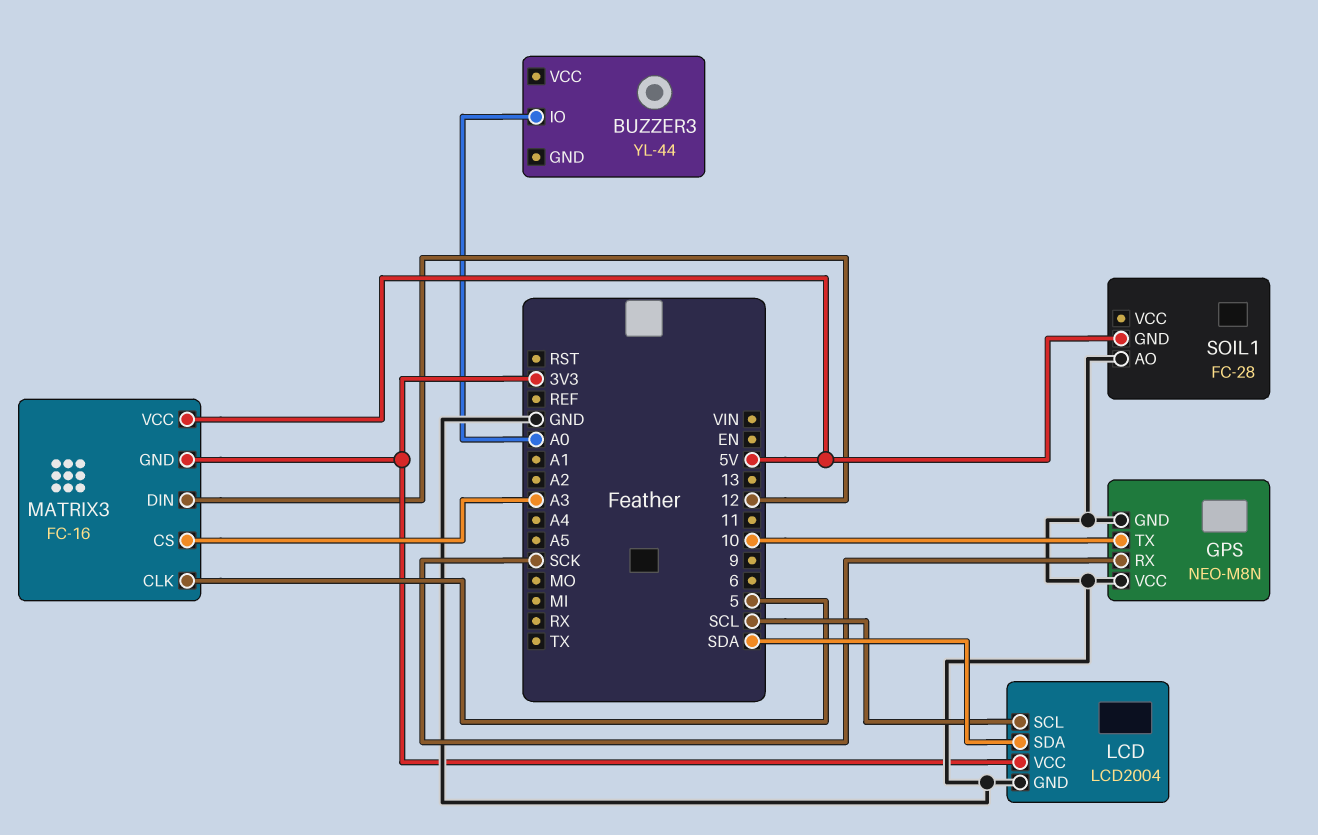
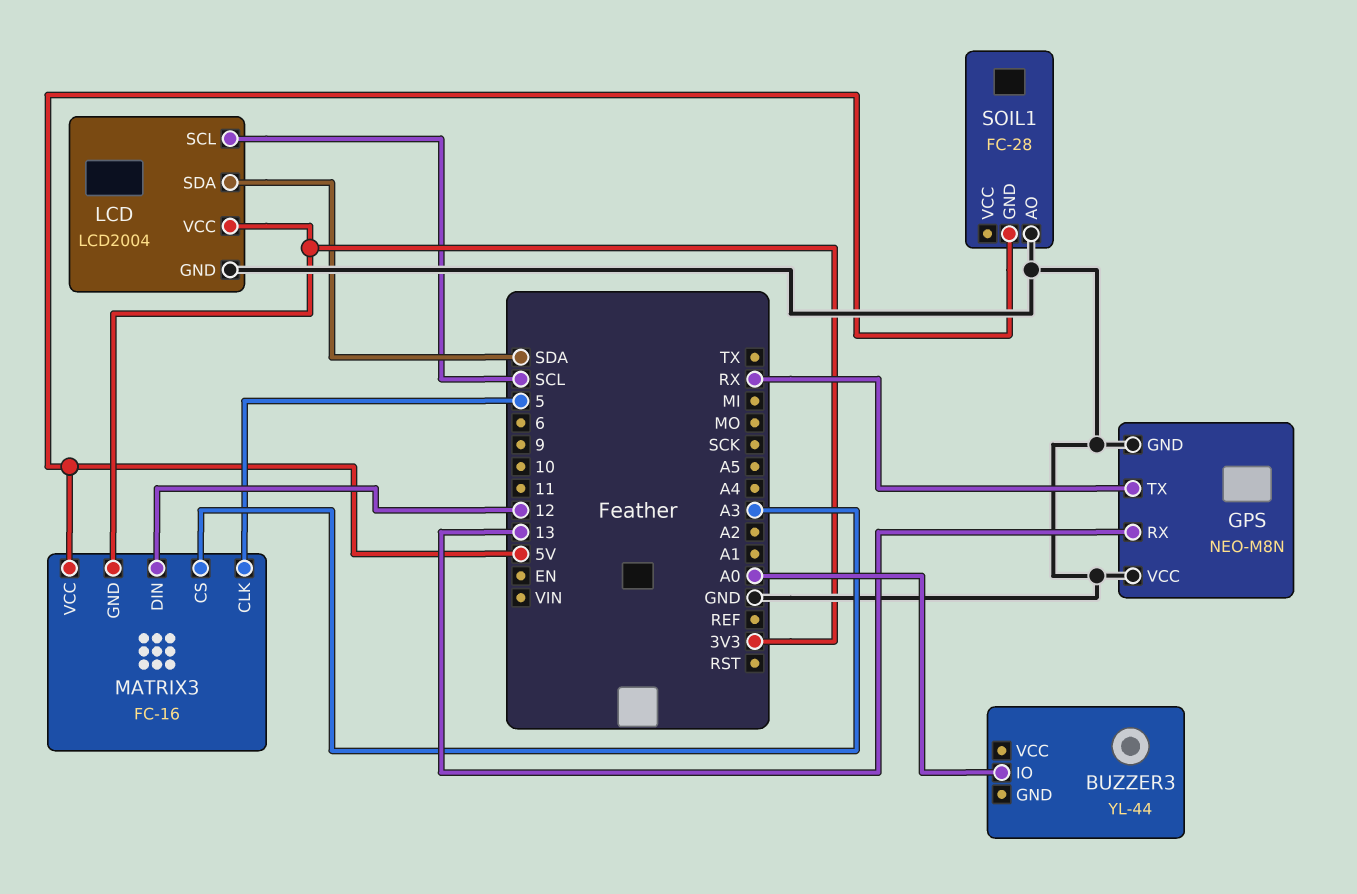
GPS pin RX: SCK -> 13
GPS pin TX: 10 -> RX

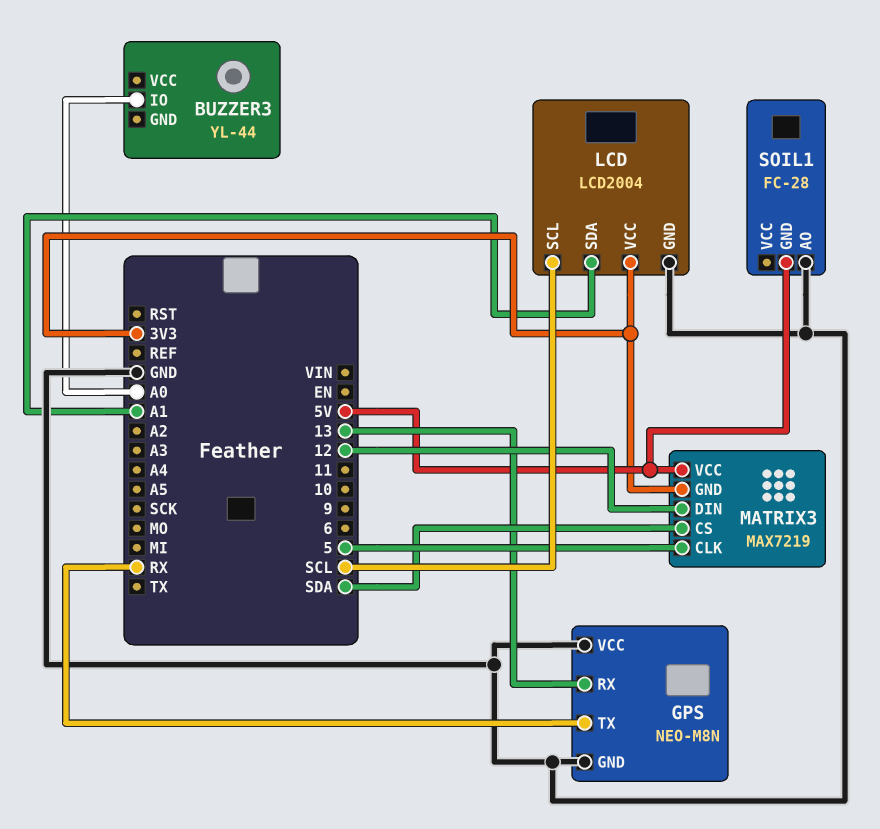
LCD pin SDA: SDA -> A1
MATRIX3: FC-16 -> MAX7219
MATRIX3 pin CS: A3 -> SDA

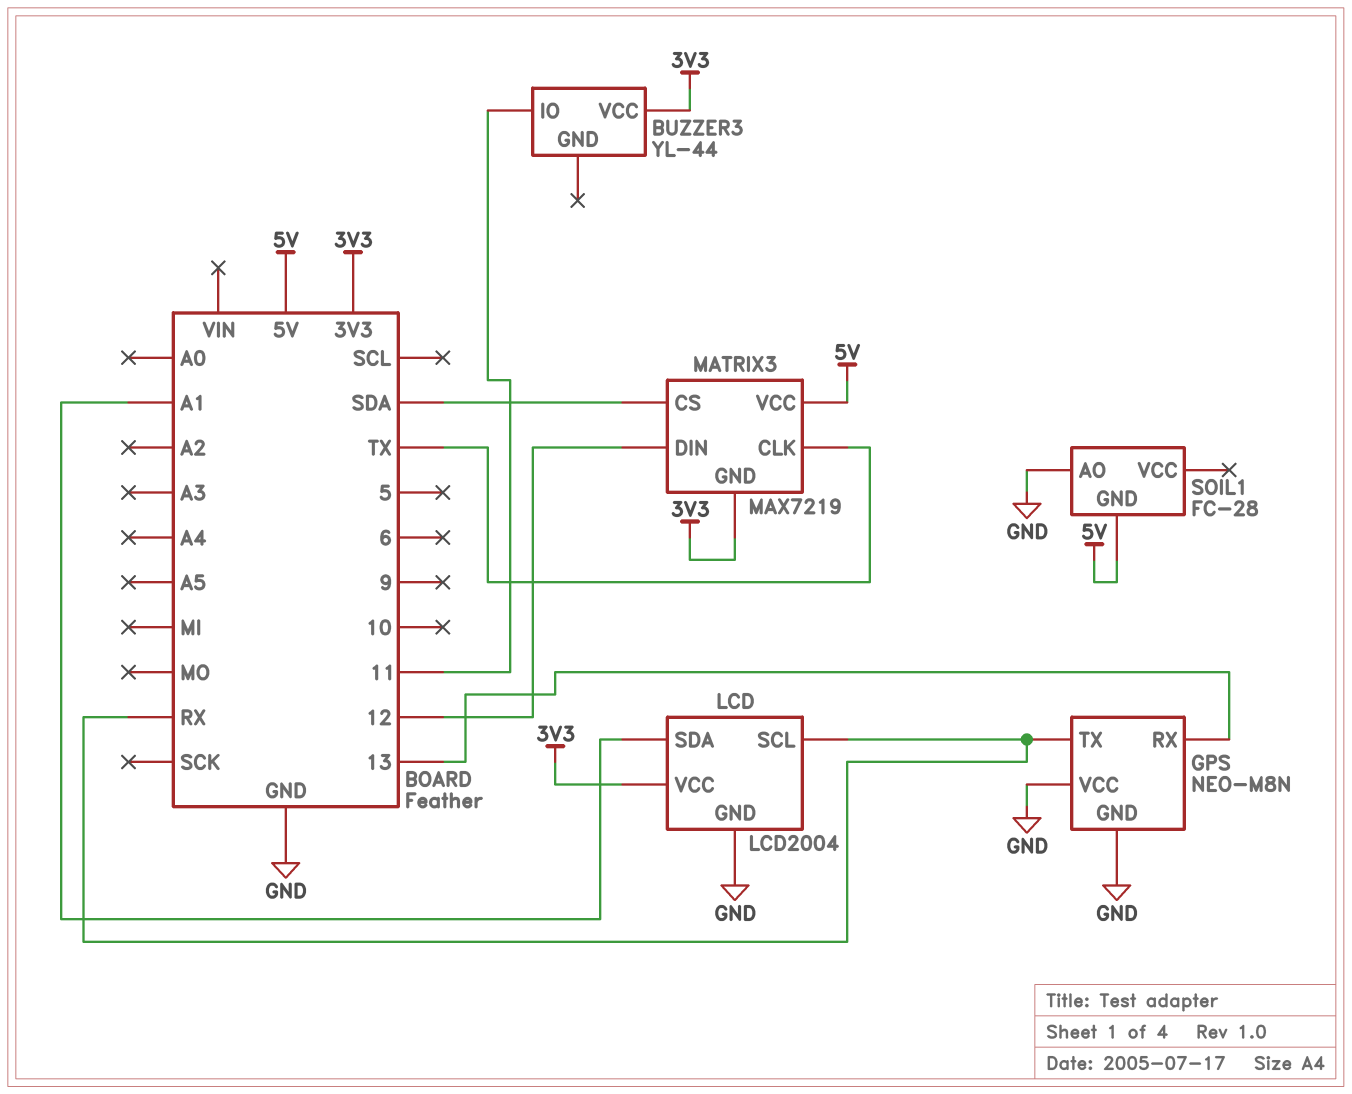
BUZZER3 pin IO: A0 -> 11
BUZZER3 pin VCC: none -> 3V3
LCD pin SCL: SCL -> RX
MATRIX3 pin CLK: 5 -> TX

